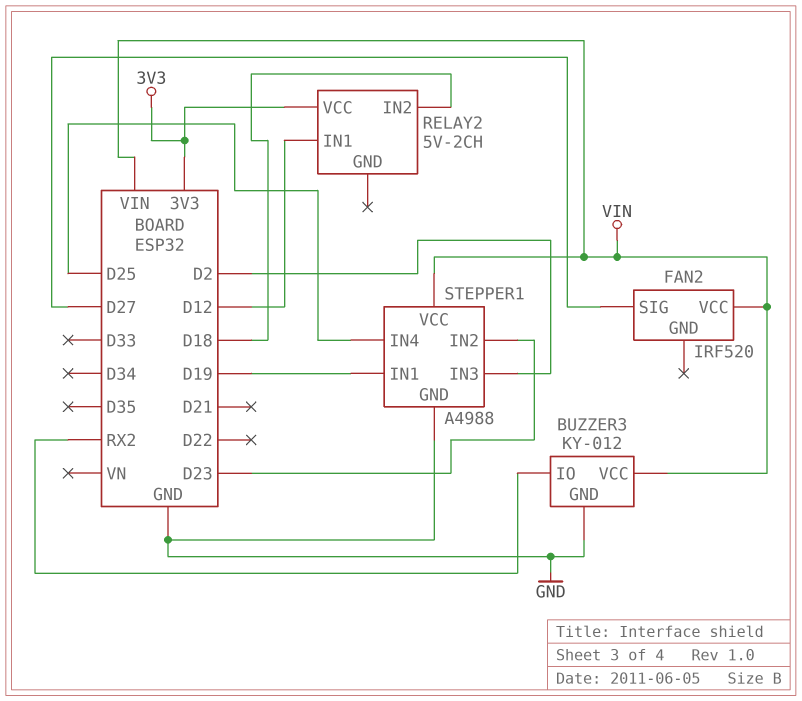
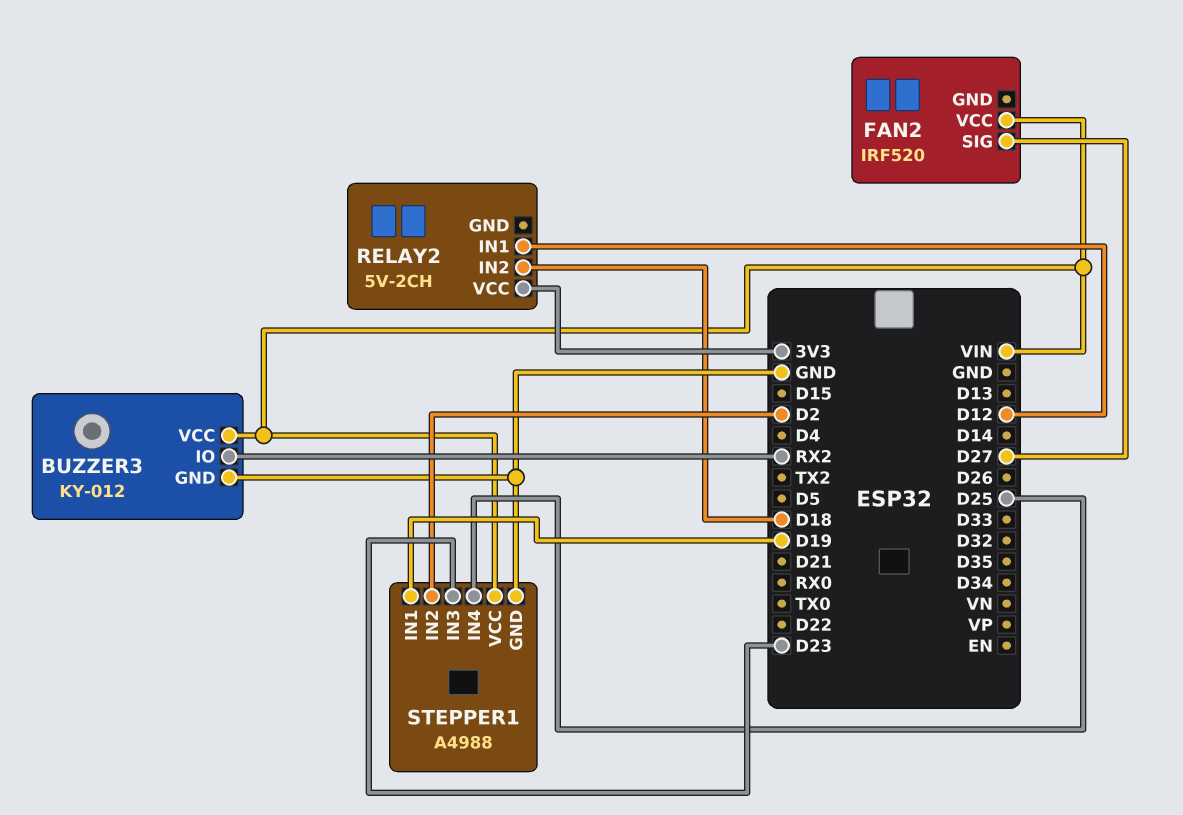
STEPPER1 pin IN2: D23 -> D2
STEPPER1 pin IN3: D2 -> D23

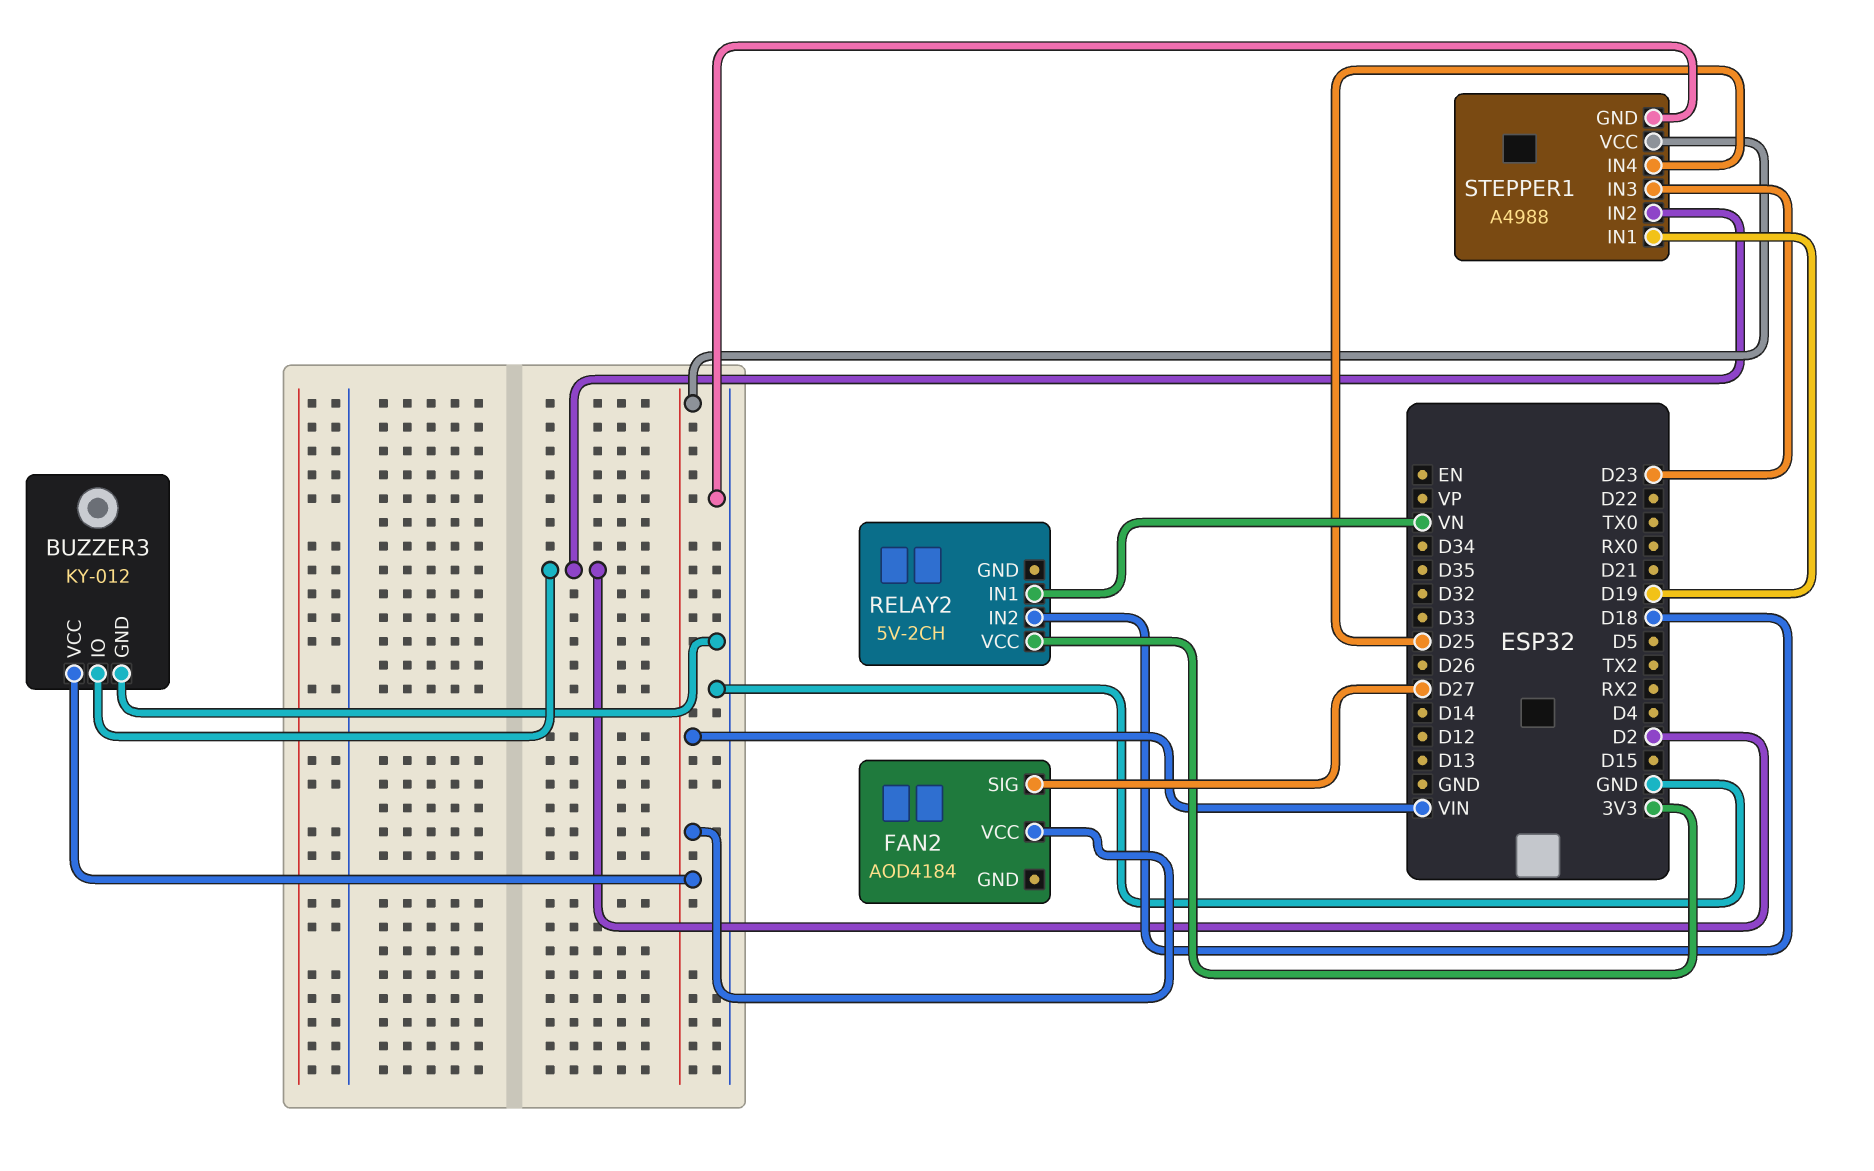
BUZZER3 pin IO: RX2 -> D2
FAN2: IRF520 -> AOD4184
RELAY2 pin IN1: D12 -> VN

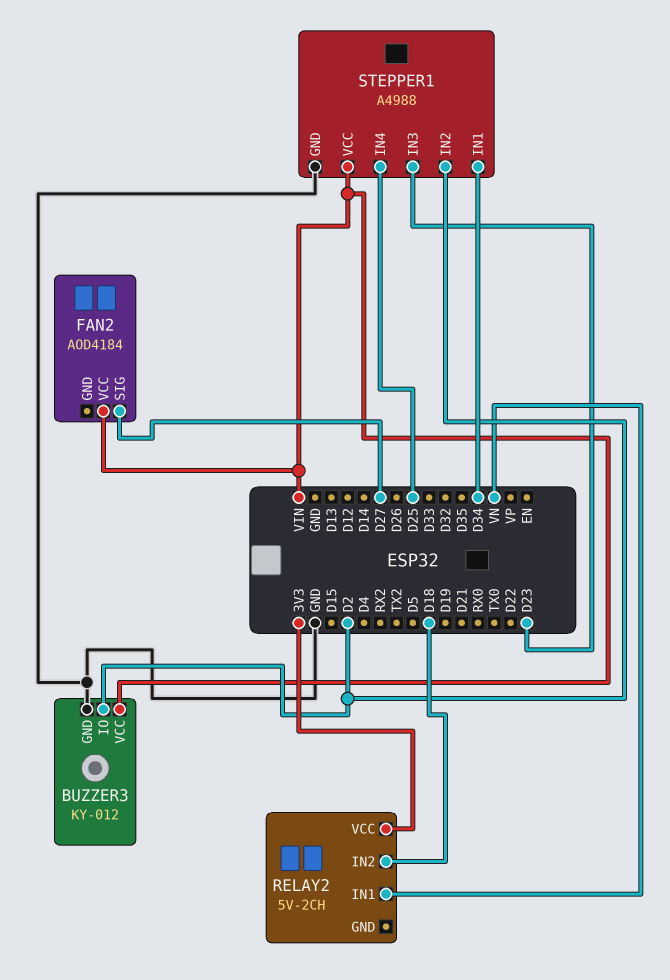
STEPPER1 pin IN1: D19 -> D34

